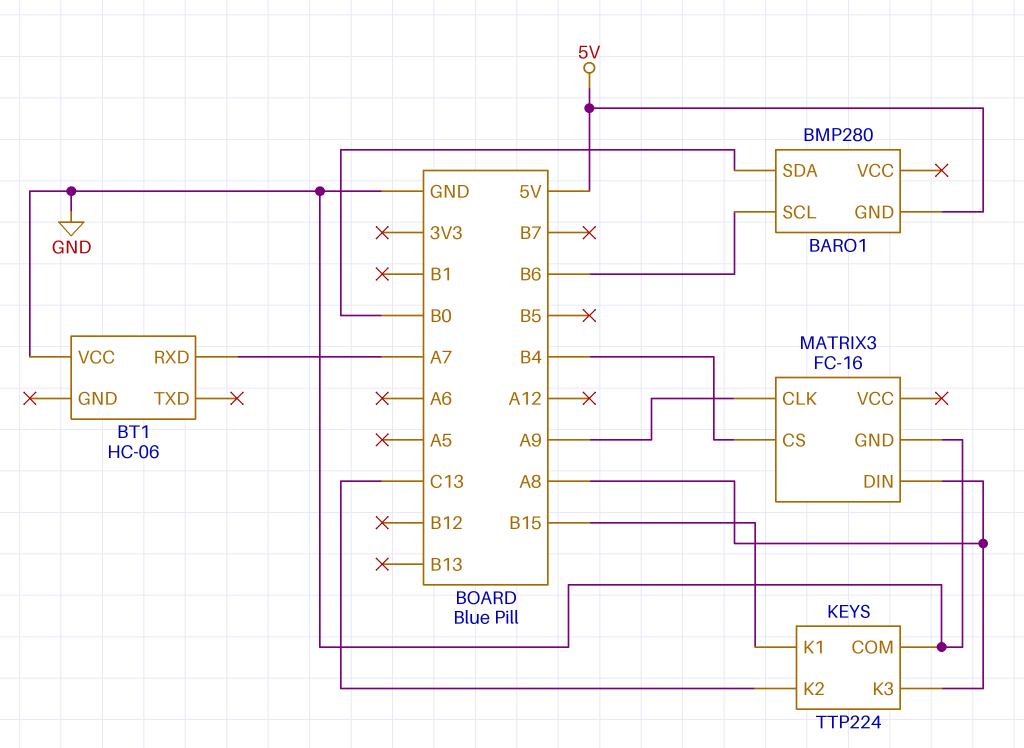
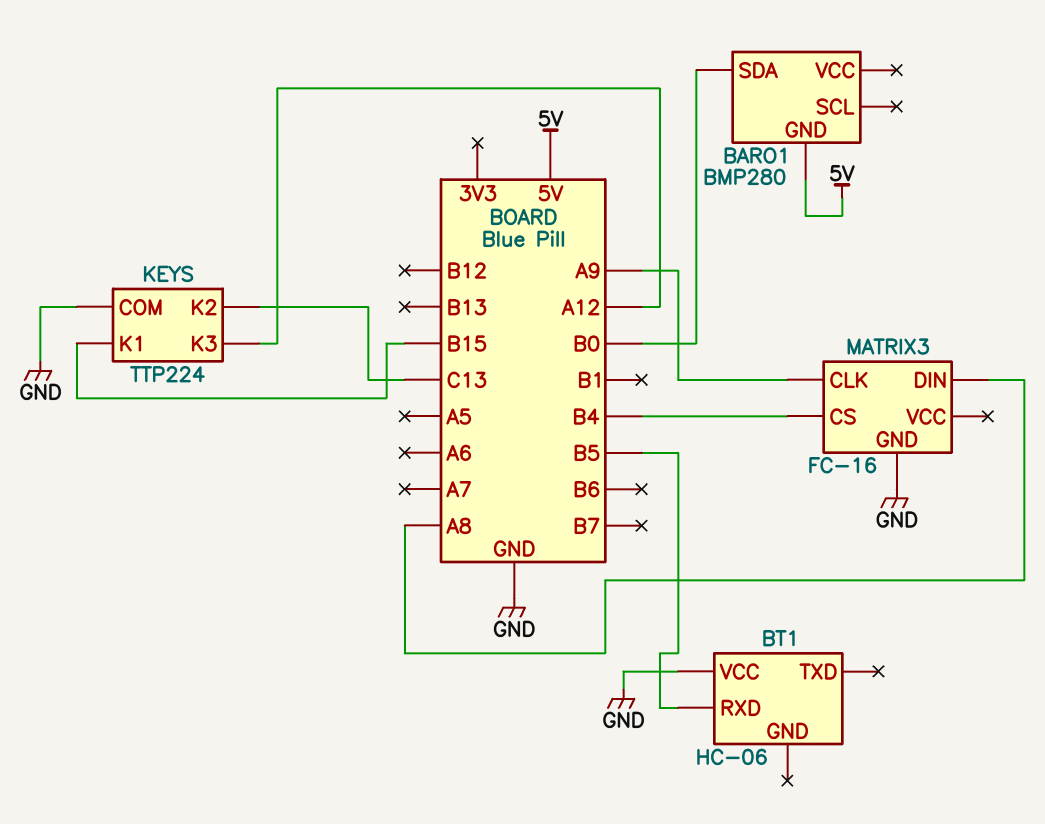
BARO1 pin SCL: B6 -> none
BT1 pin RXD: A7 -> B5
KEYS pin K3: A8 -> A12

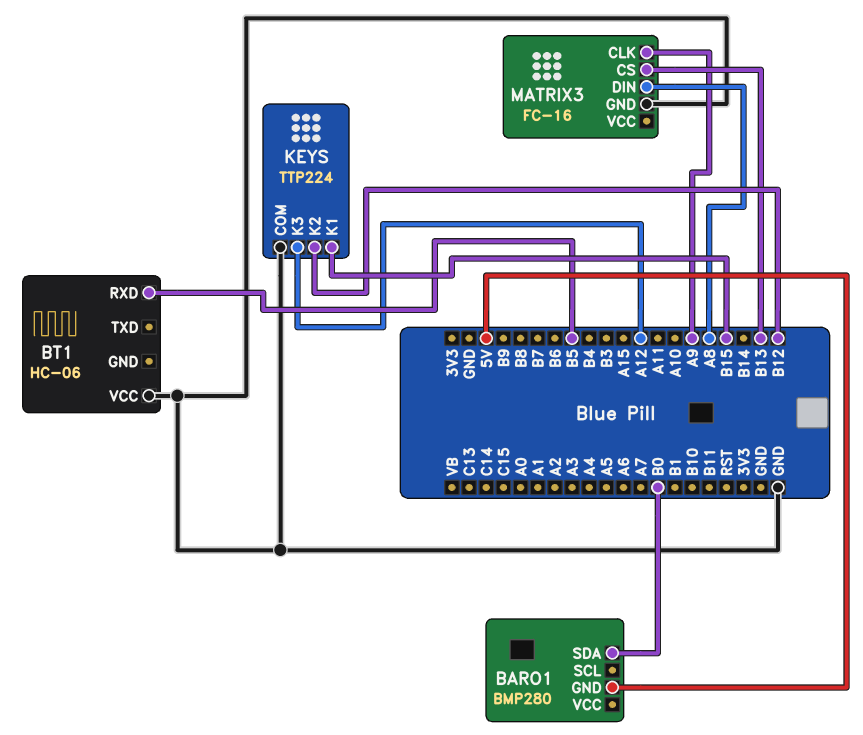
KEYS pin K2: C13 -> B12
MATRIX3 pin CS: B4 -> B13

